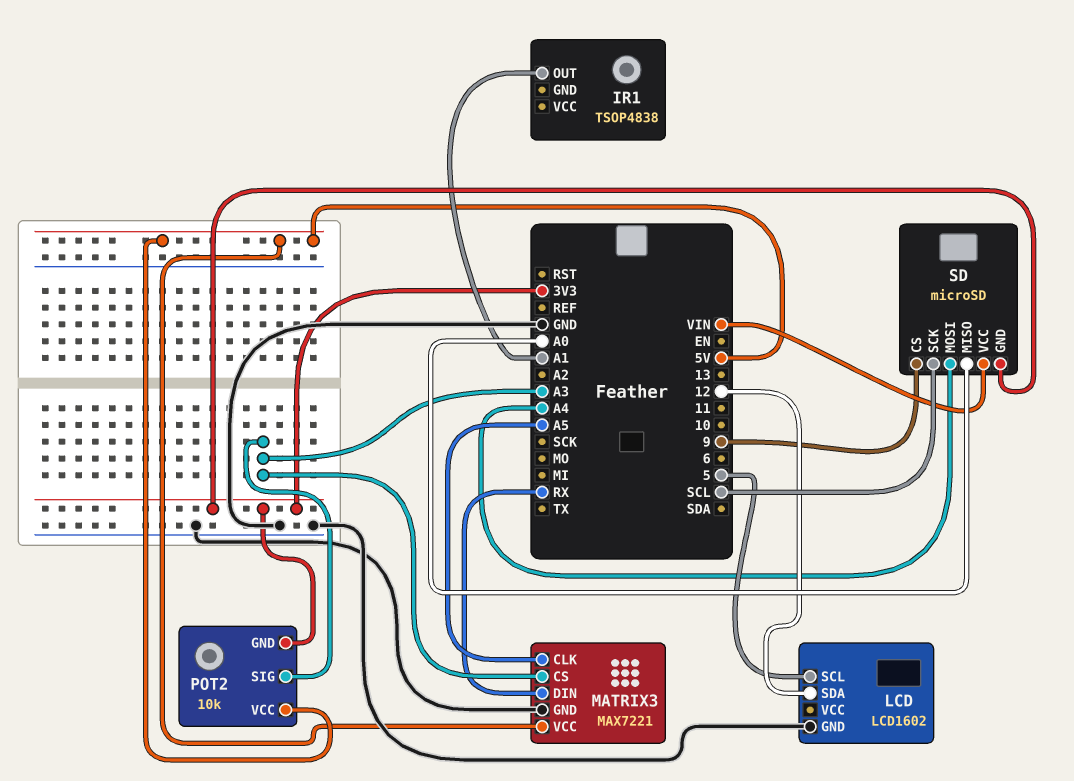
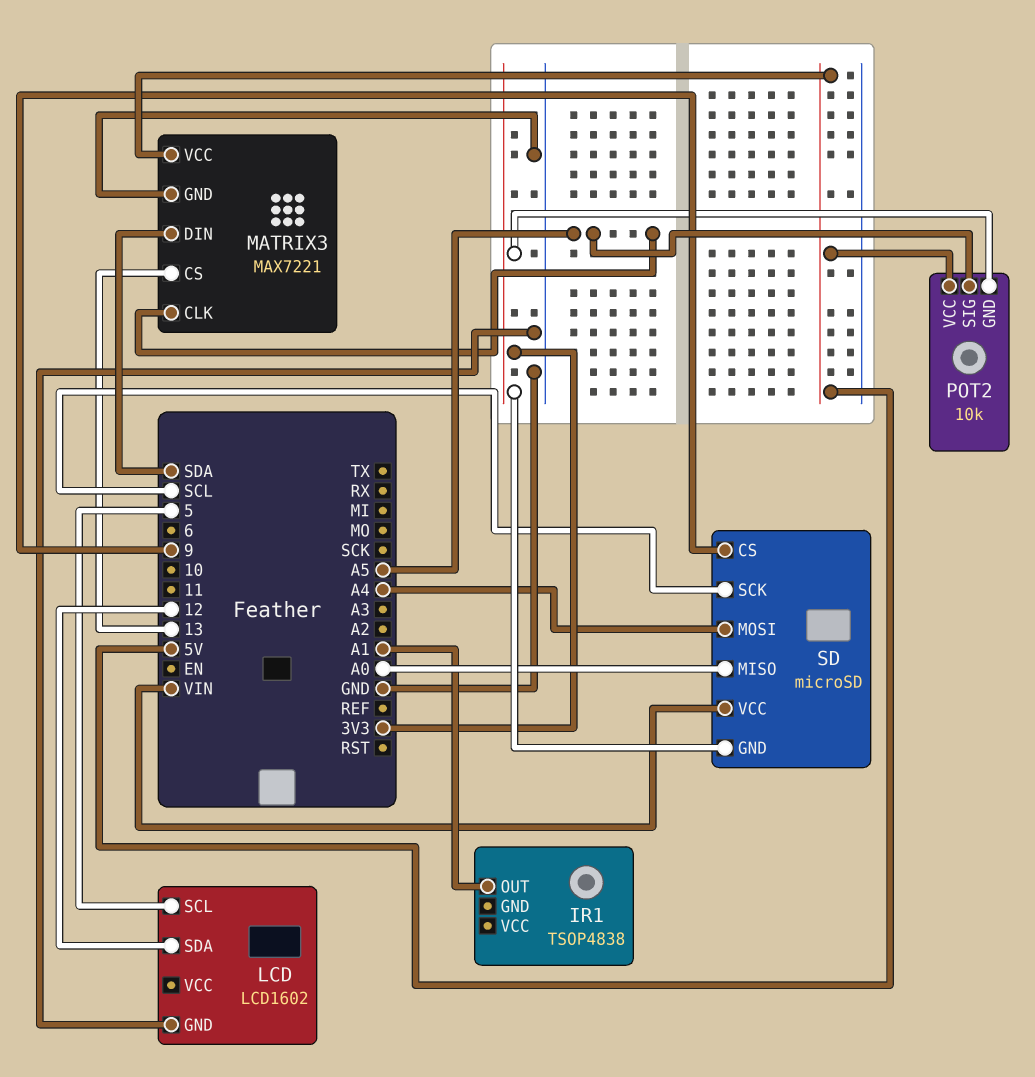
MATRIX3 pin CS: A3 -> 13
MATRIX3 pin DIN: RX -> SDA
POT2 pin SIG: A3 -> A5

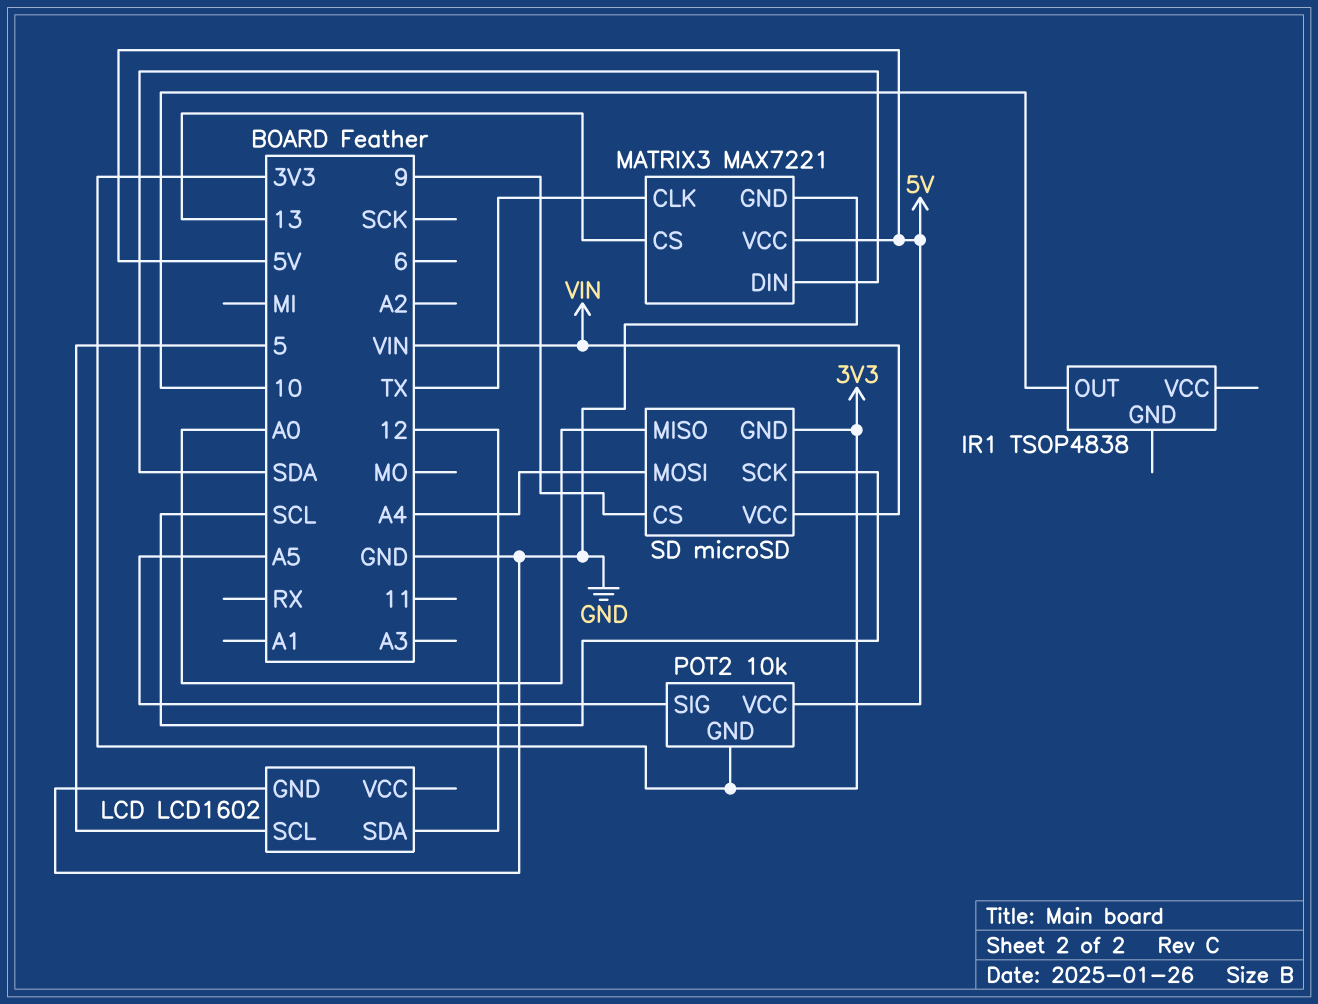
IR1 pin OUT: A1 -> 10
MATRIX3 pin CLK: A5 -> TX

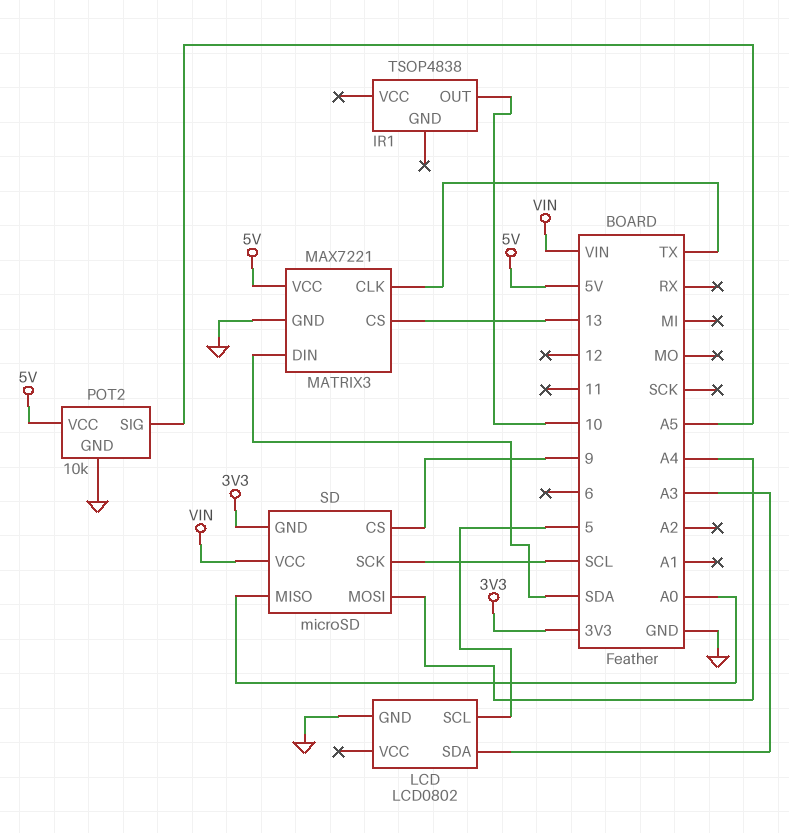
LCD: LCD1602 -> LCD0802
LCD pin SDA: 12 -> A3
POT2 pin GND: 3V3 -> GND

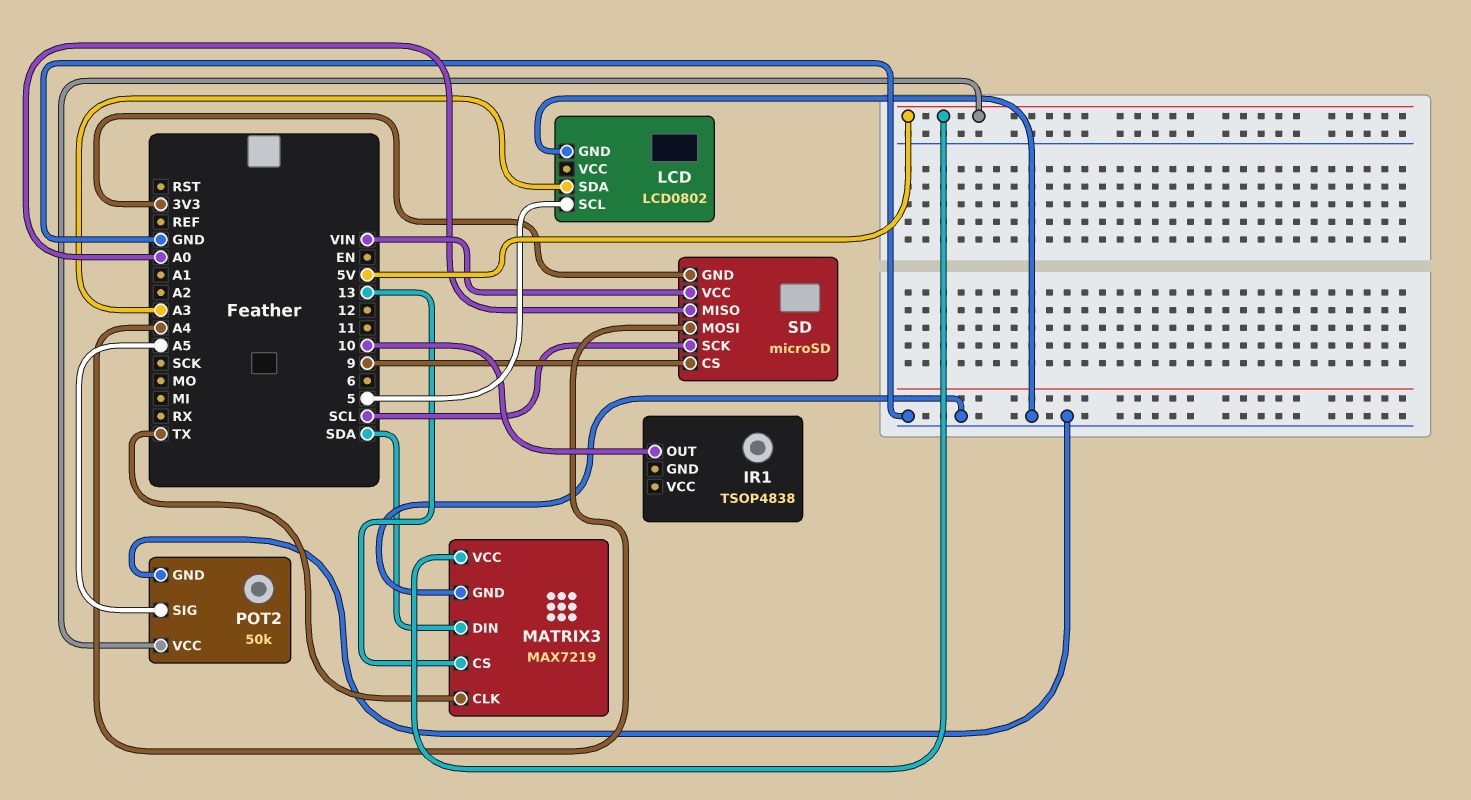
MATRIX3: MAX7221 -> MAX7219
POT2: 10k -> 50k

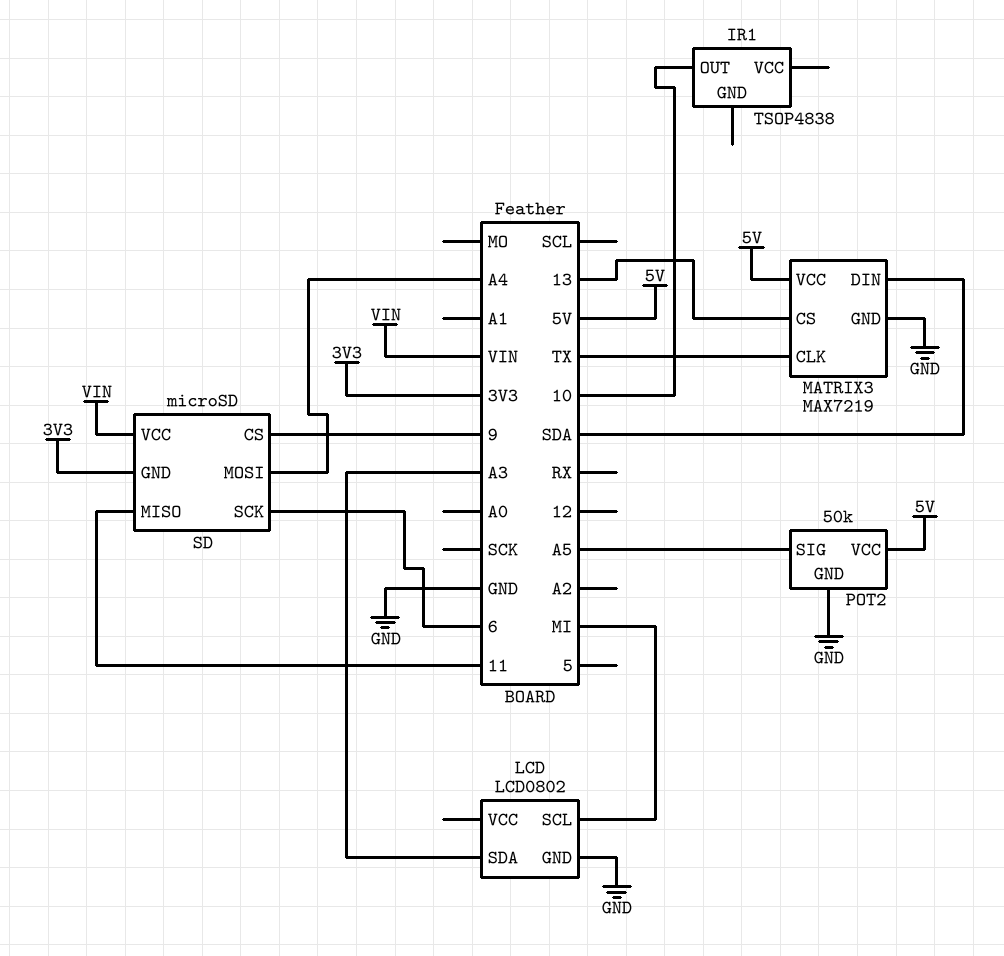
LCD pin SCL: 5 -> MI
SD pin MISO: A0 -> 11
SD pin SCK: SCL -> 6

